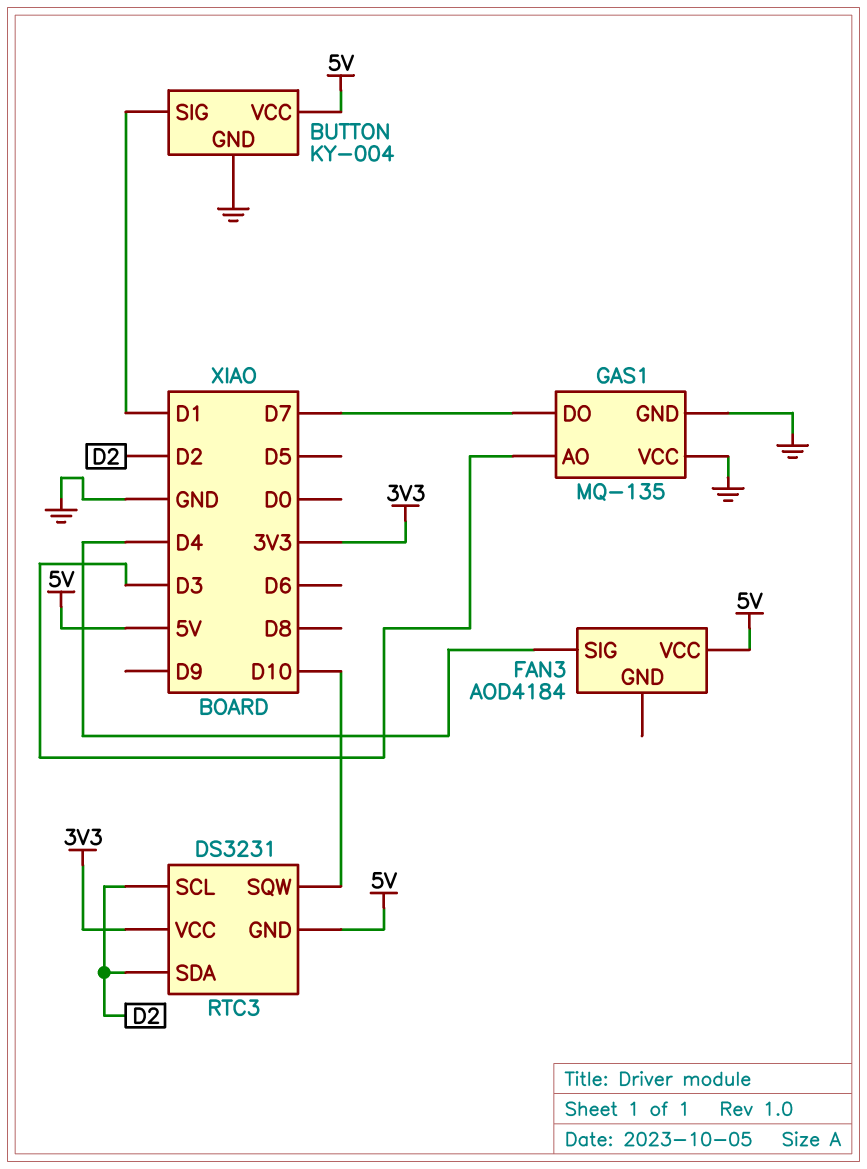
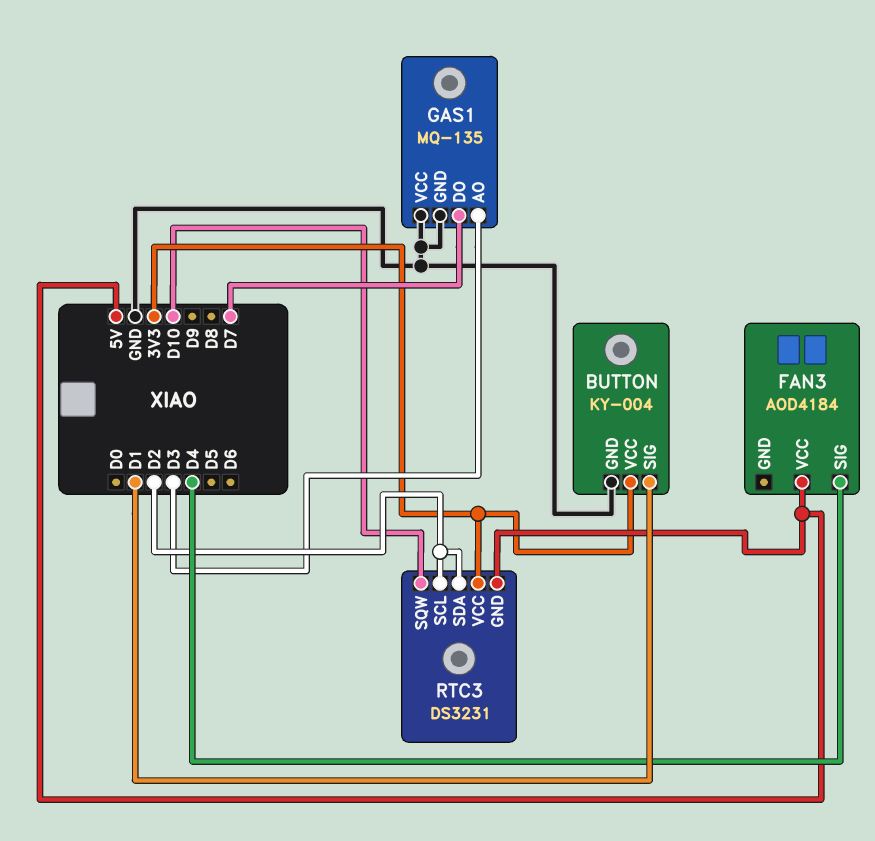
BUTTON pin VCC: 5V -> 3V3

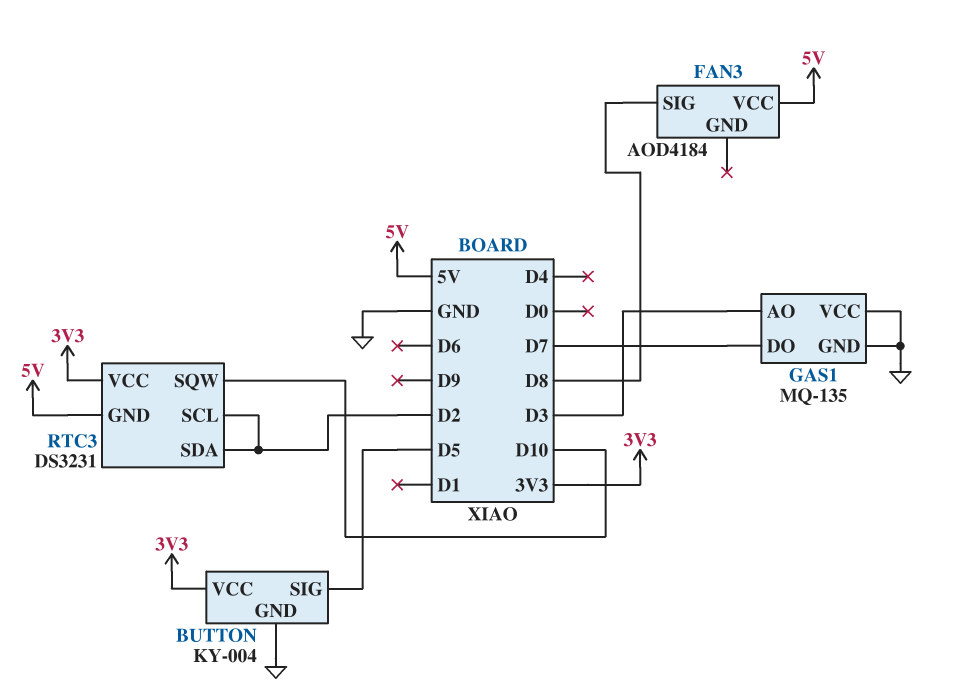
BUTTON pin SIG: D1 -> D5
FAN3 pin SIG: D4 -> D8

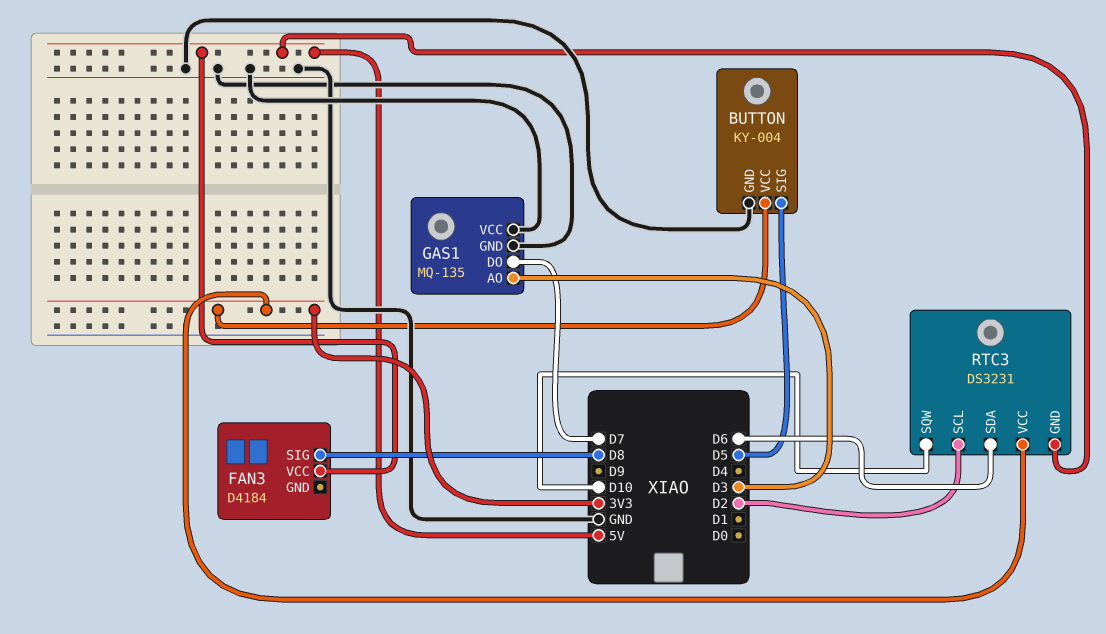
FAN3: AOD4184 -> D4184
RTC3 pin SDA: D2 -> D6

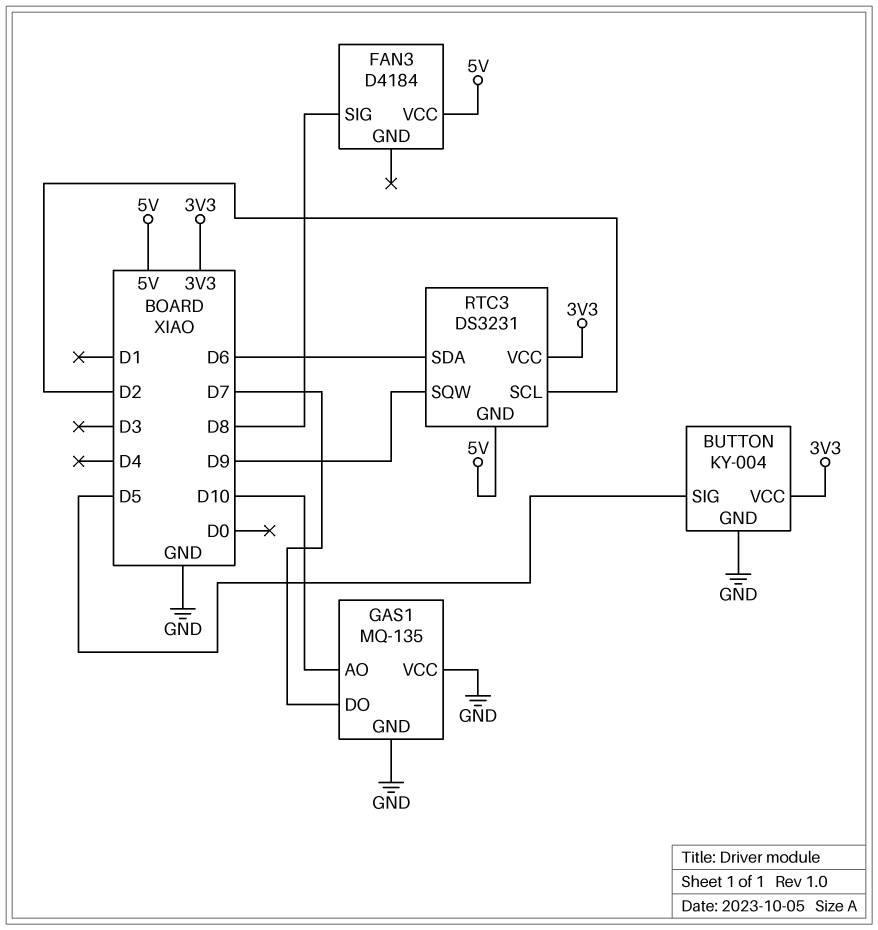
GAS1 pin AO: D3 -> D10
RTC3 pin SQW: D10 -> D9

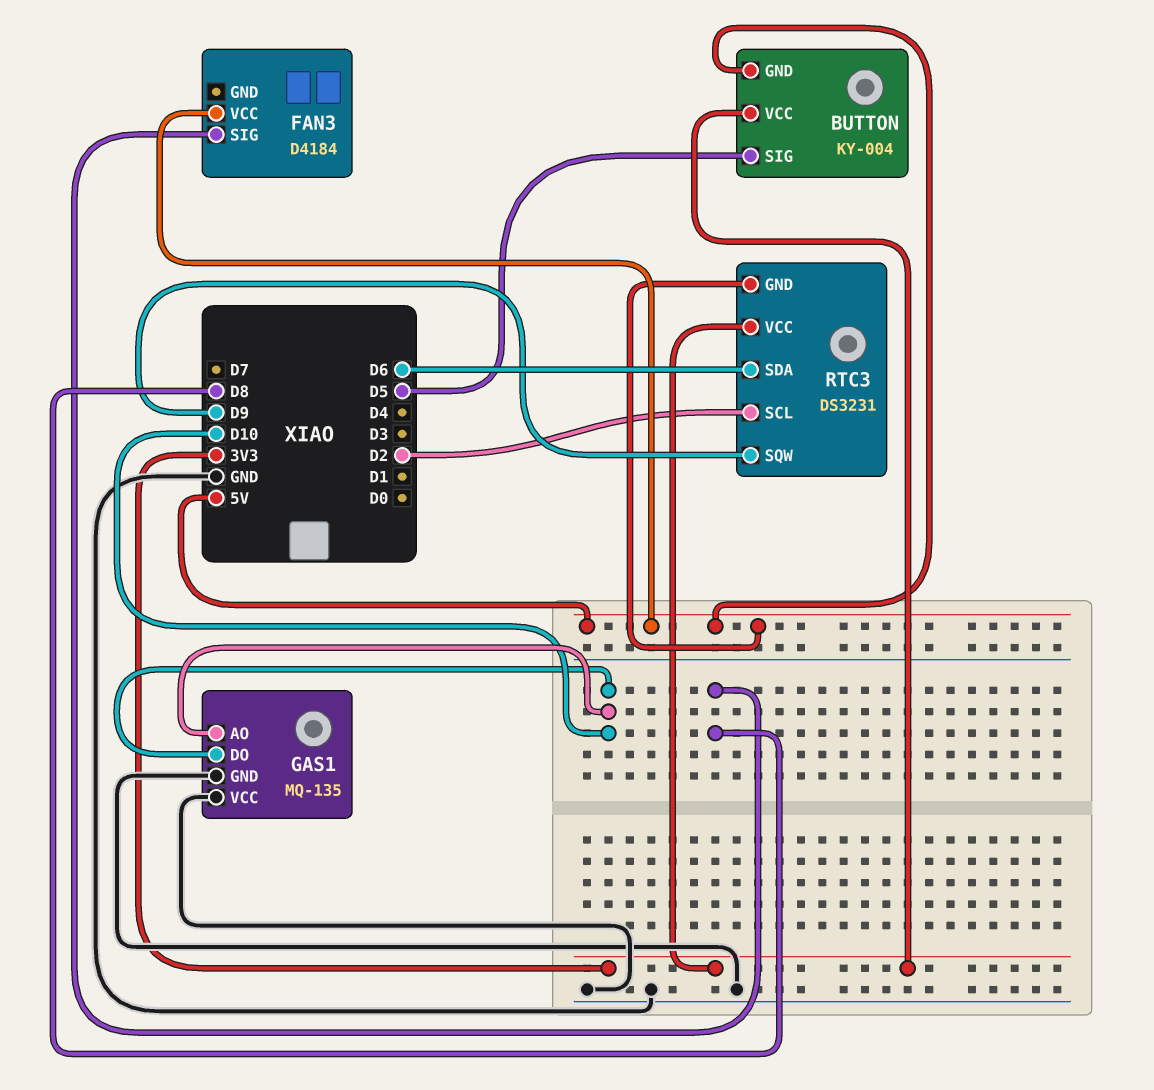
BUTTON pin GND: GND -> 5V
GAS1 pin DO: D7 -> D10

